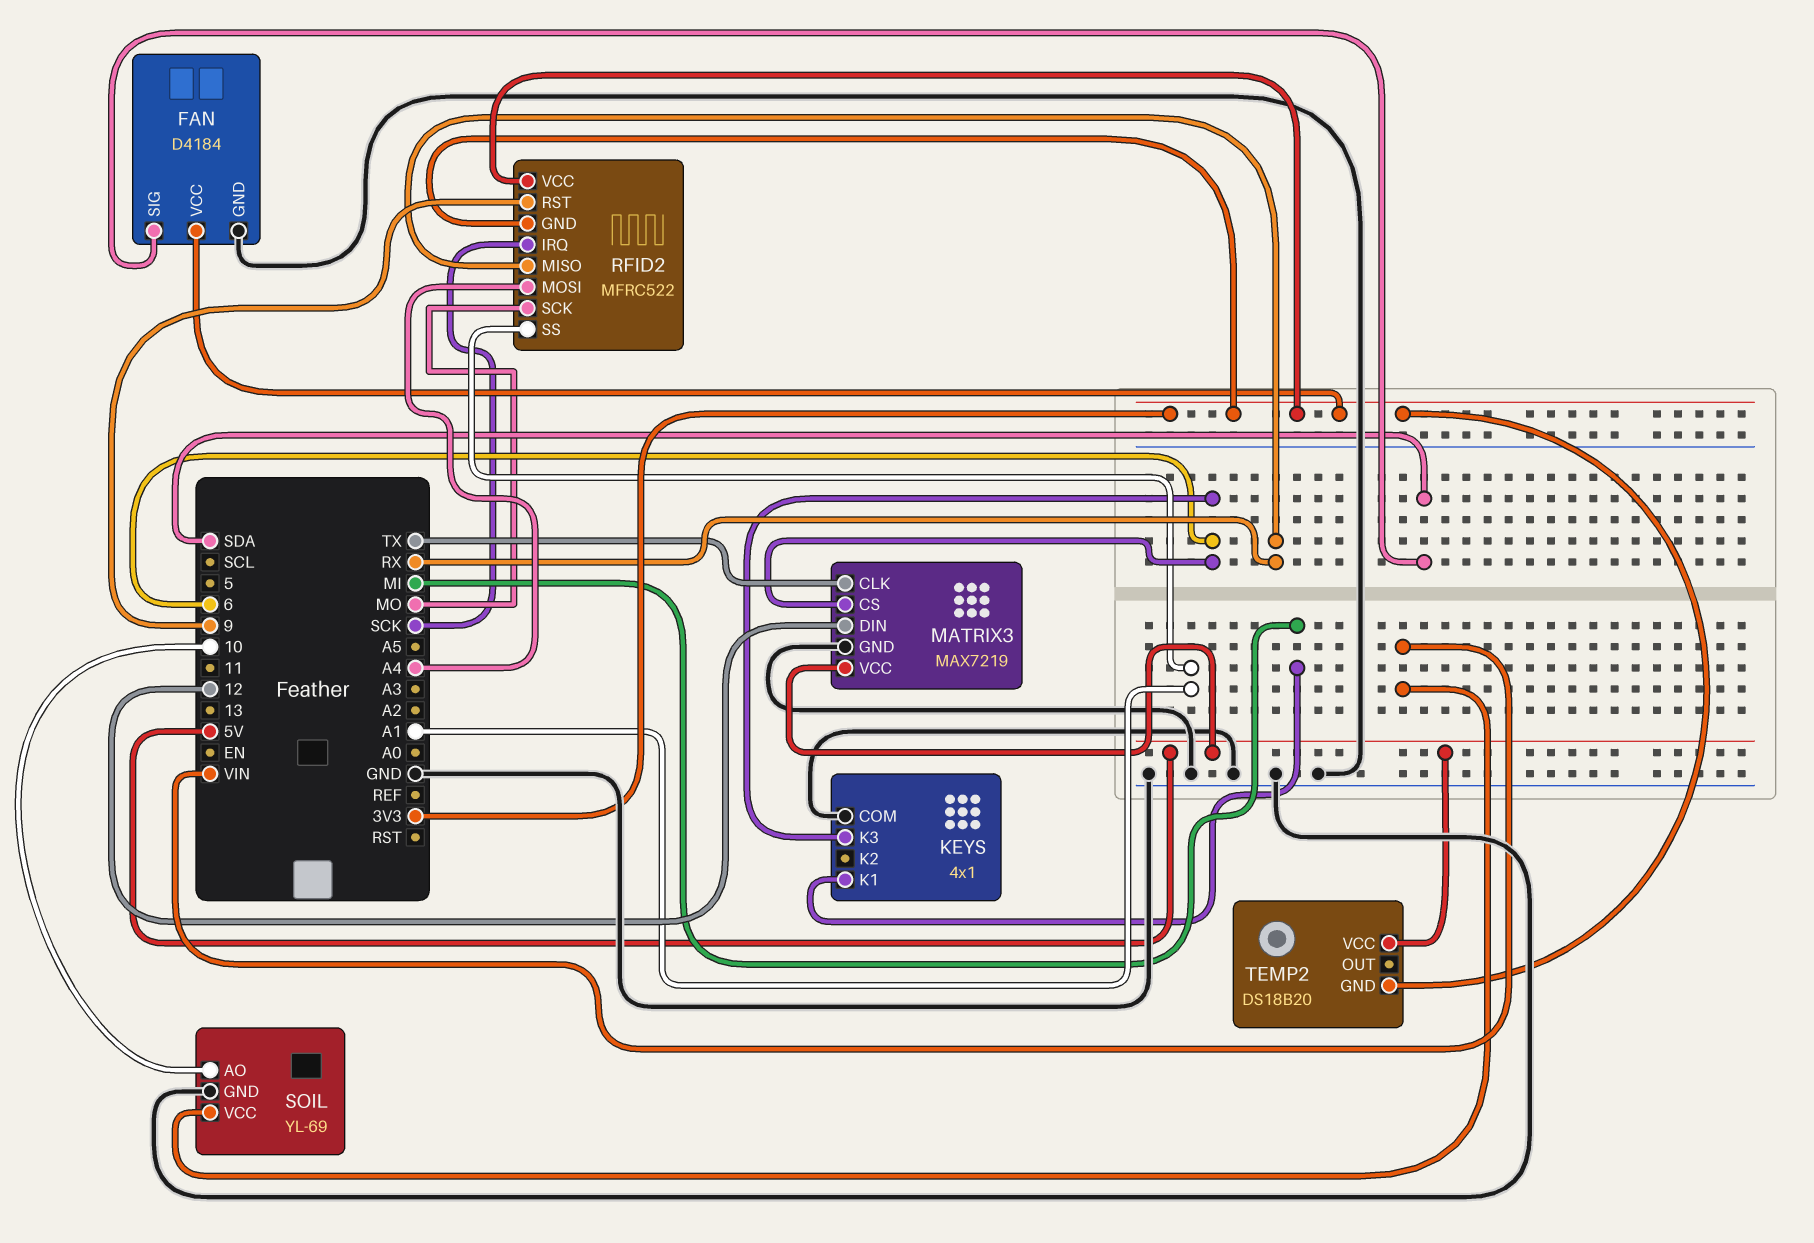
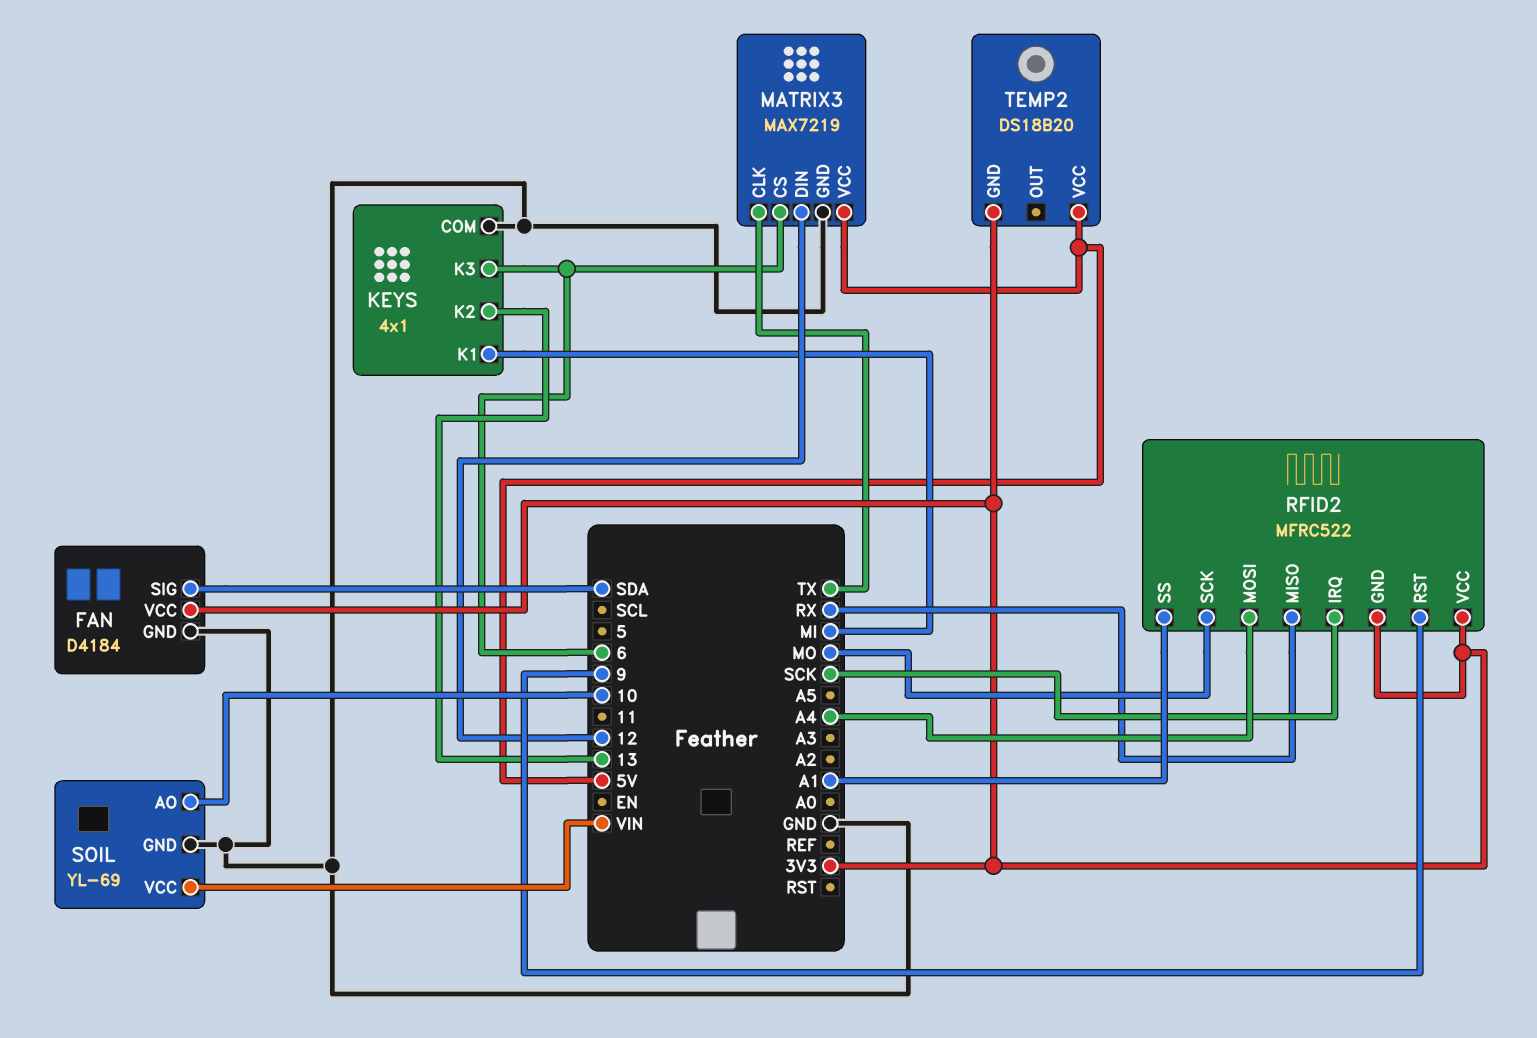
KEYS pin K2: none -> 13

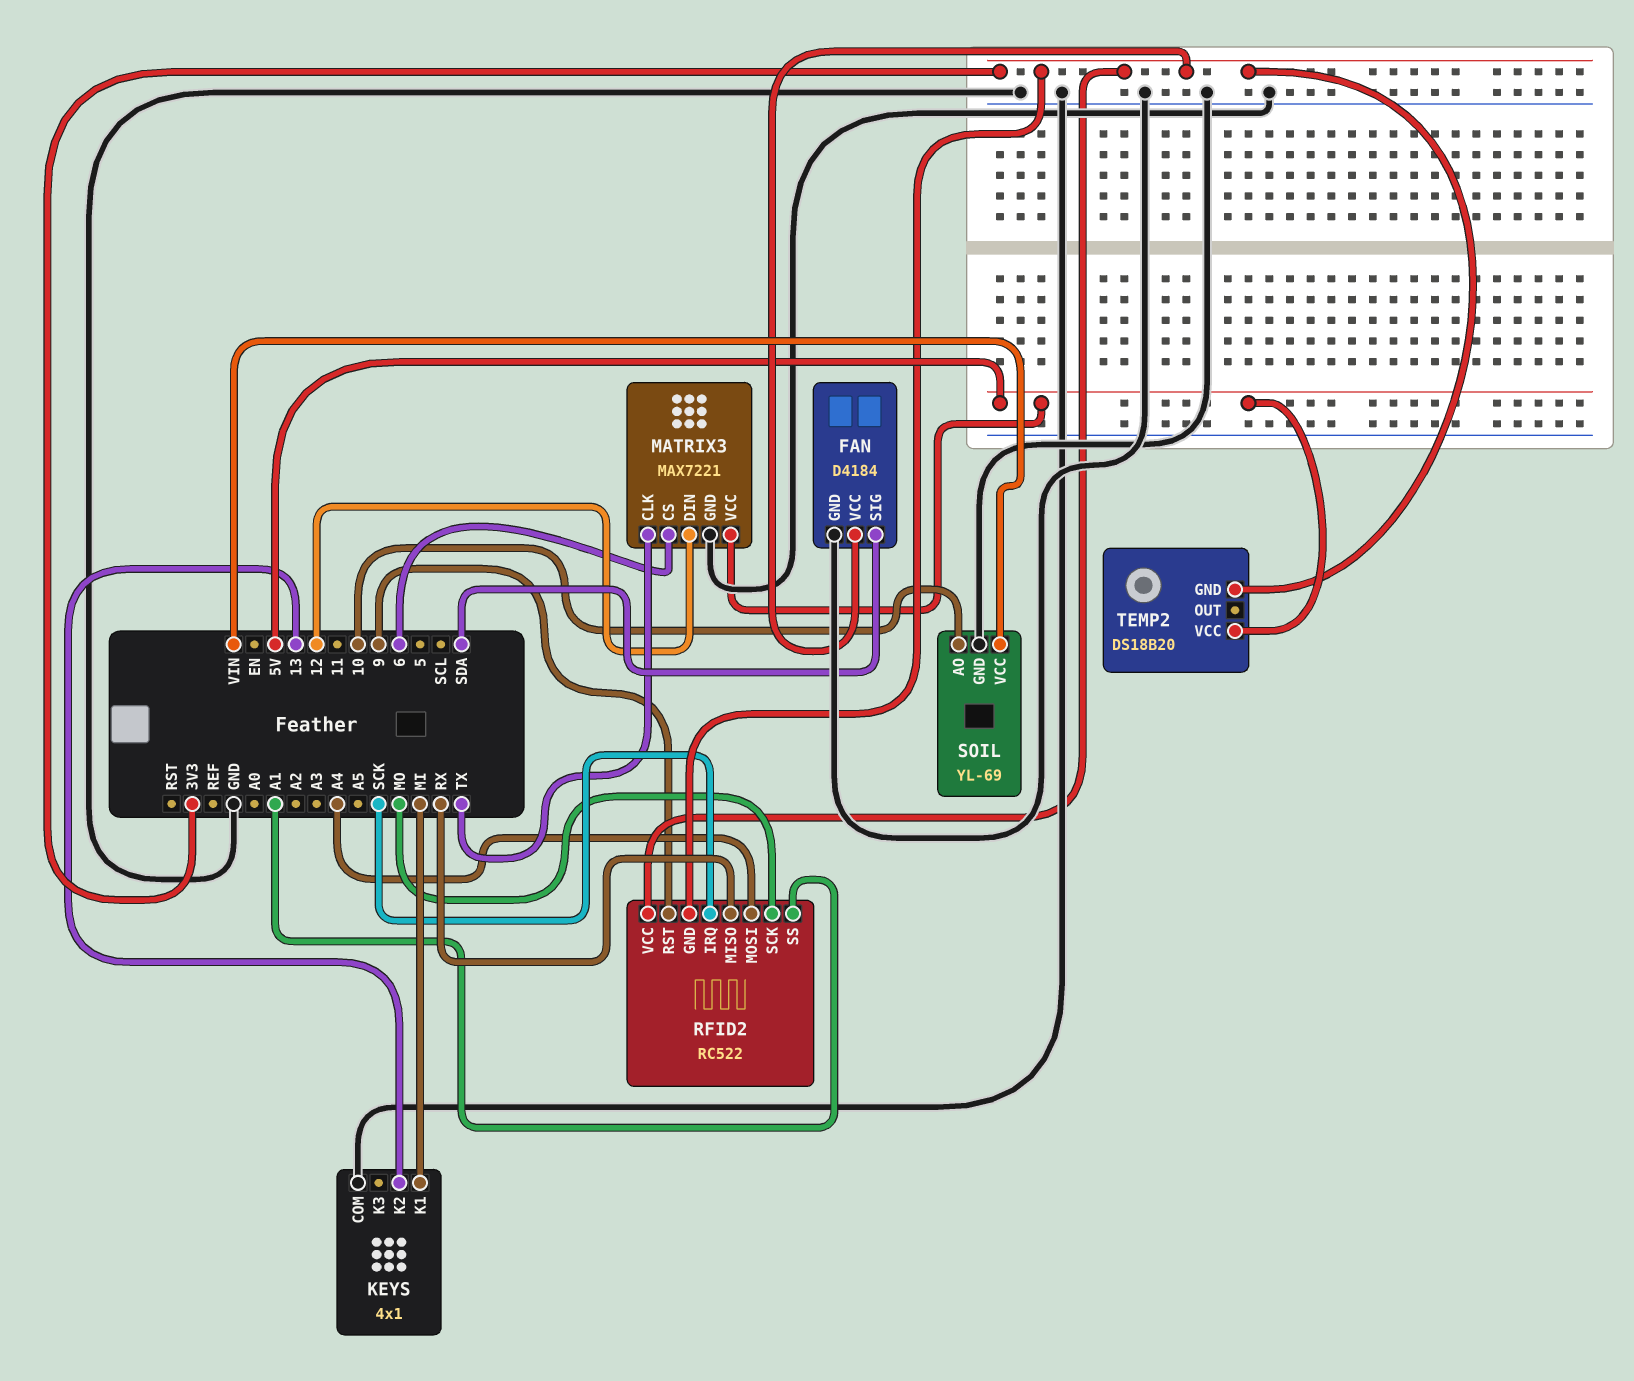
KEYS pin K3: 6 -> none
MATRIX3: MAX7219 -> MAX7221
RFID2: MFRC522 -> RC522

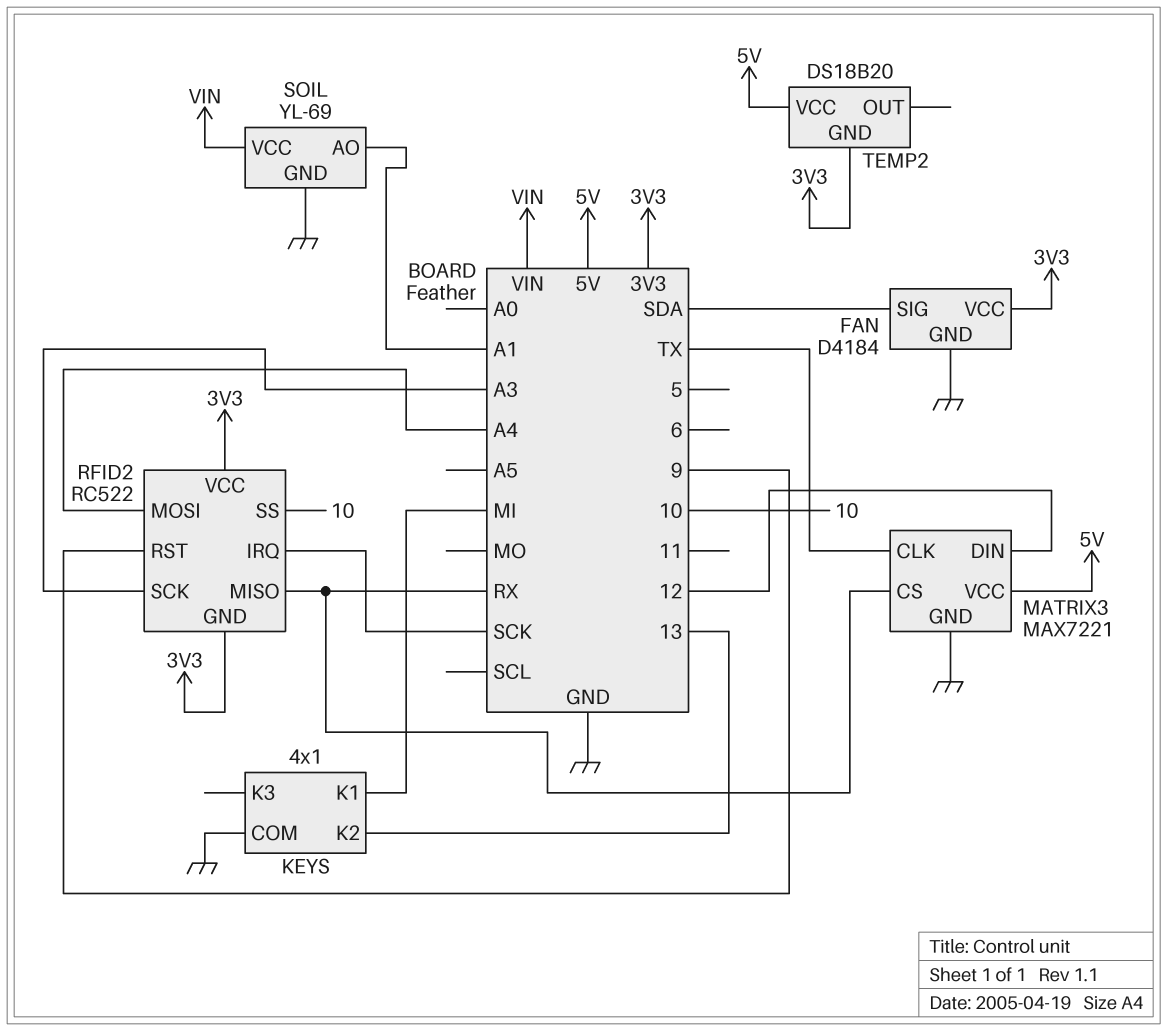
MATRIX3 pin CS: 6 -> RX
RFID2 pin SCK: MO -> A3
RFID2 pin SS: A1 -> 10
SOIL pin AO: 10 -> A1

